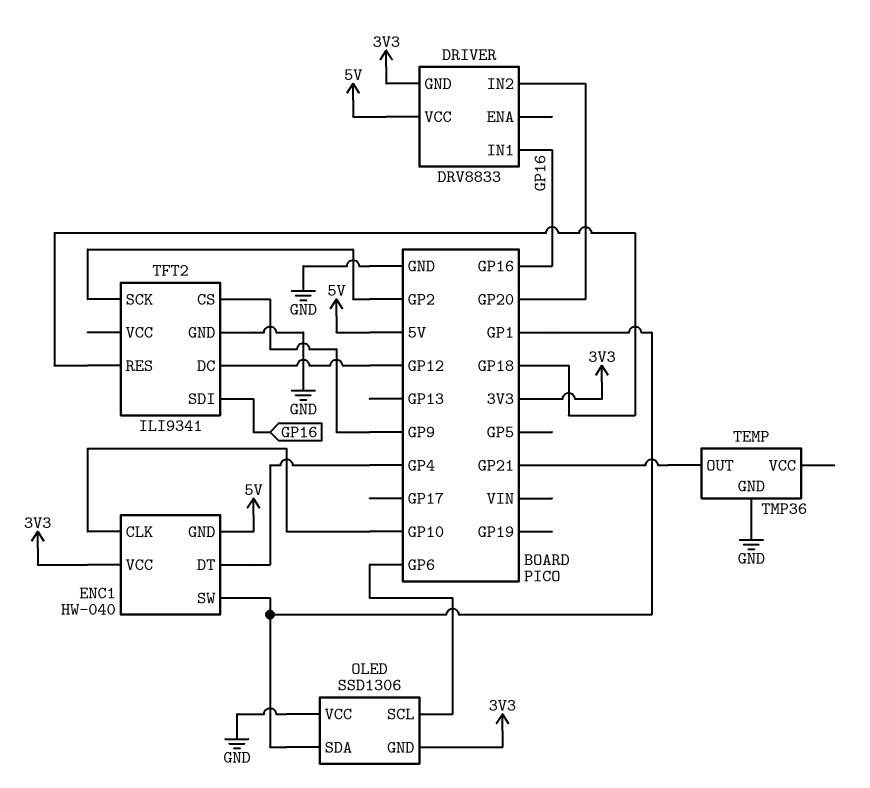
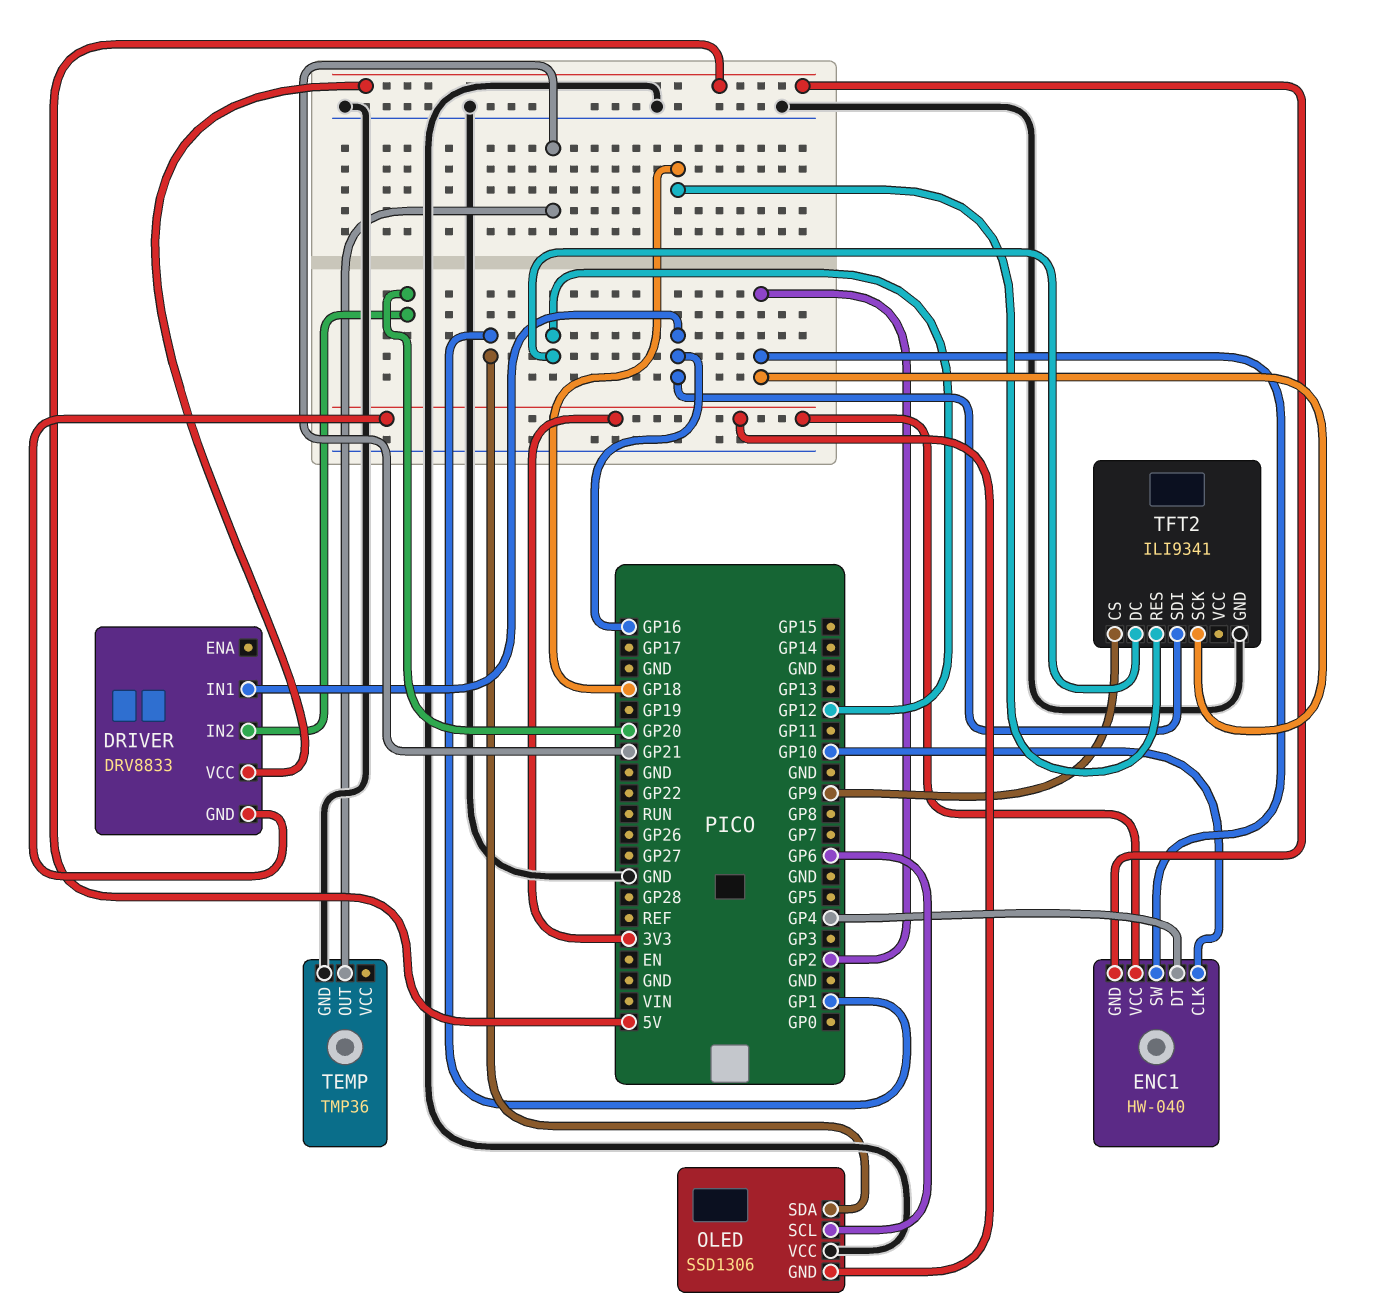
ENC1 pin SW: GP1 -> GP2

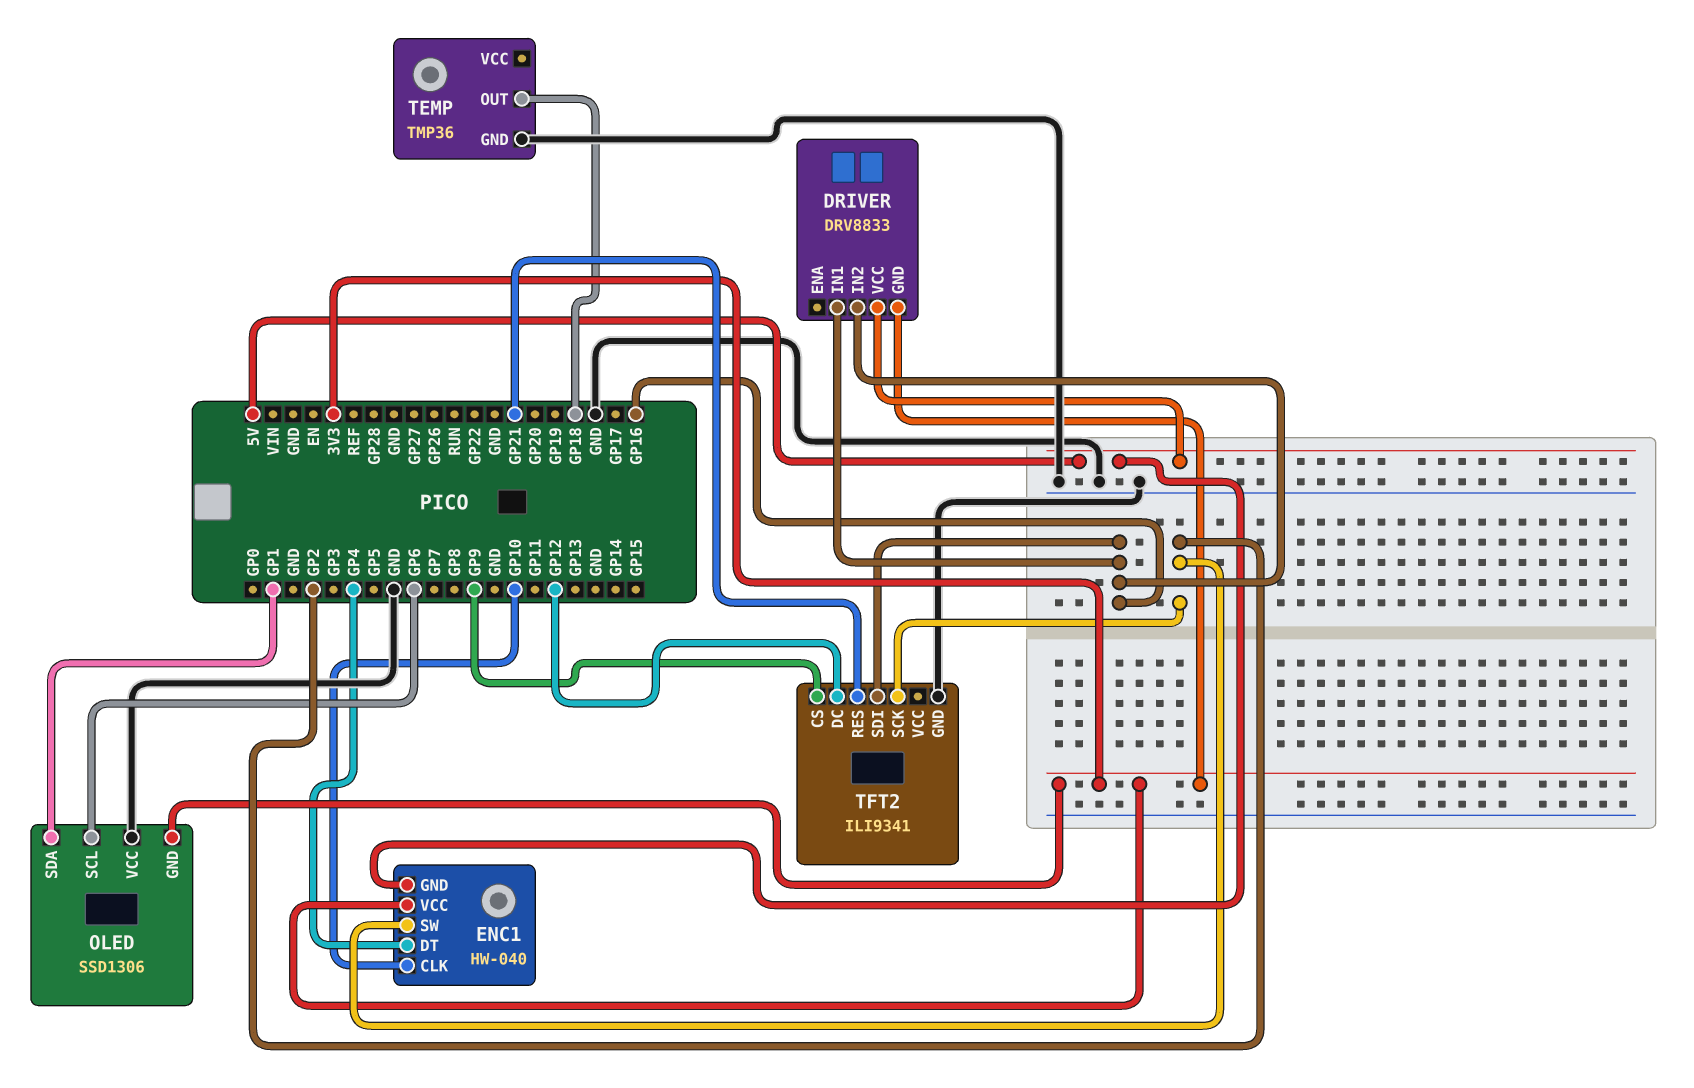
DRIVER pin IN2: GP20 -> GP16
TEMP pin OUT: GP21 -> GP18
TFT2 pin RES: GP18 -> GP21

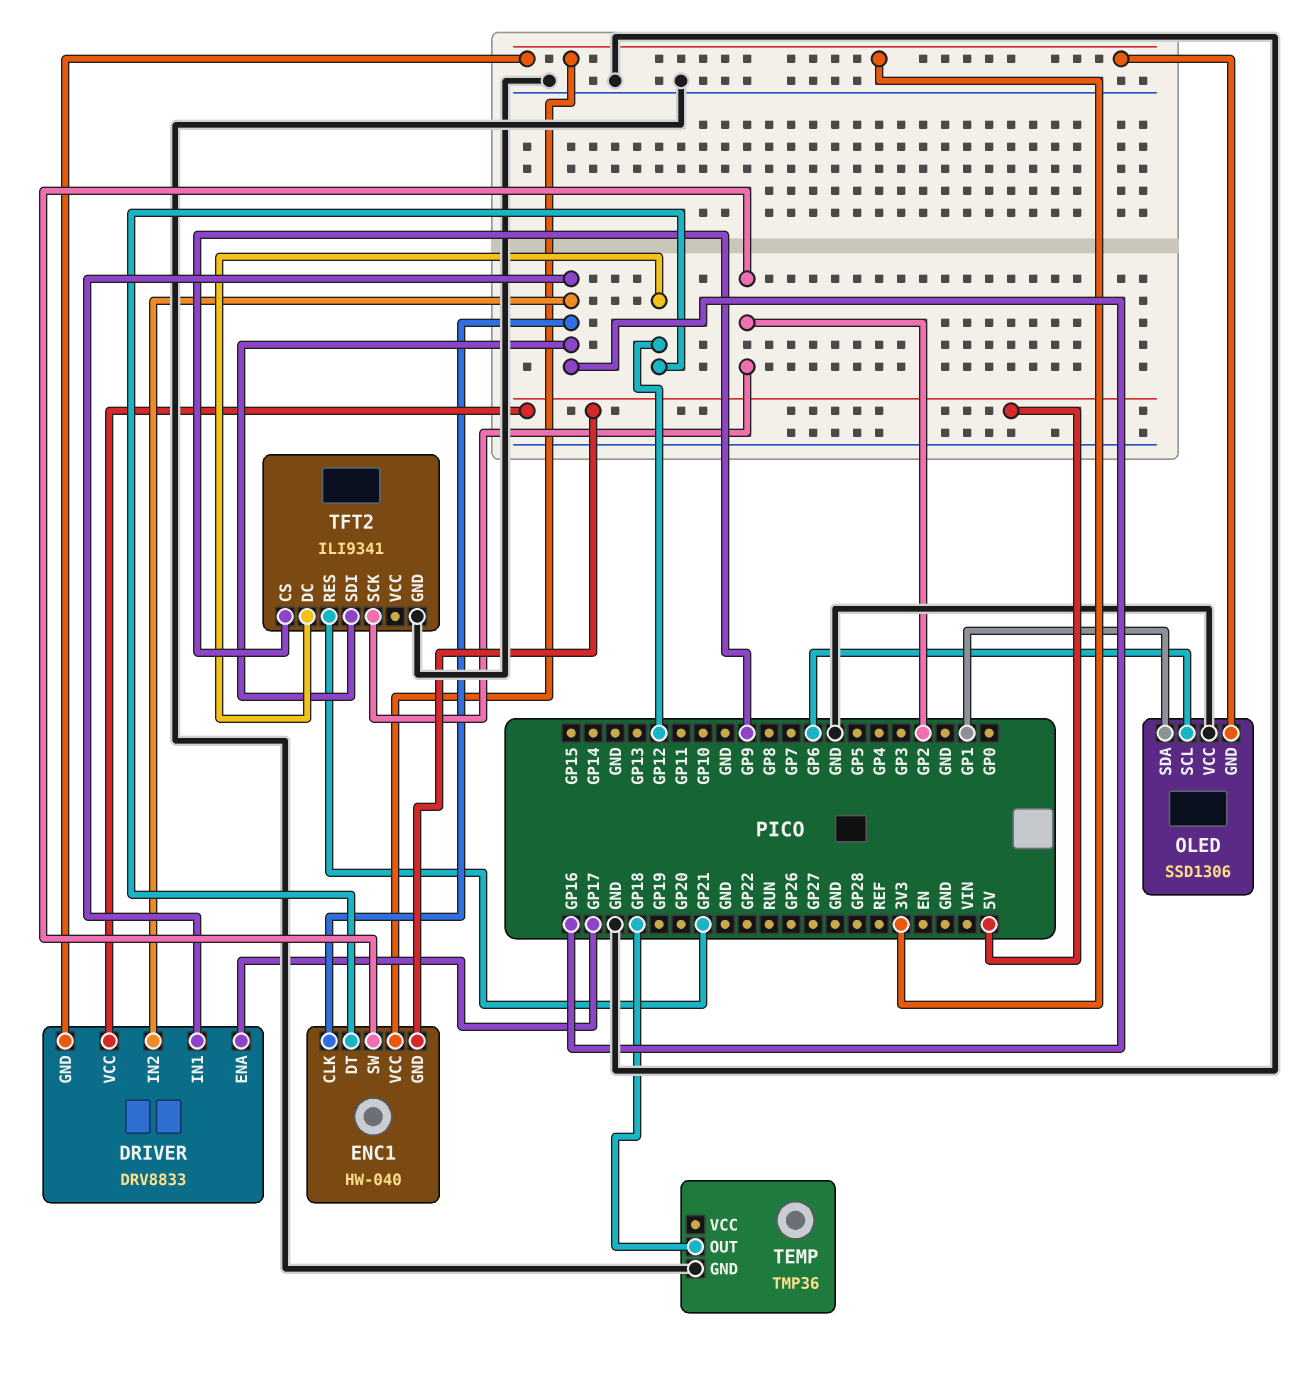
DRIVER pin ENA: none -> GP17
ENC1 pin CLK: GP10 -> GP16
ENC1 pin DT: GP4 -> GP12

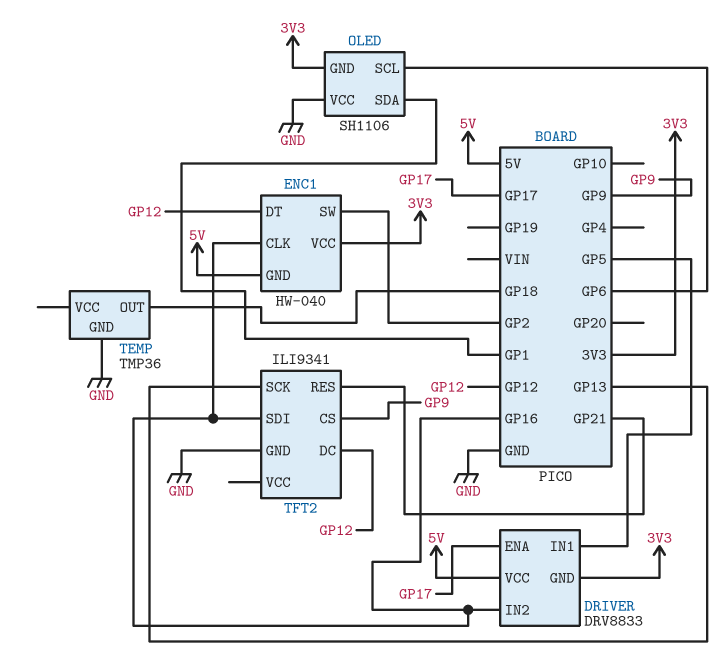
DRIVER pin IN1: GP16 -> GP5
OLED: SSD1306 -> SH1106
TFT2 pin SCK: GP2 -> GP13

